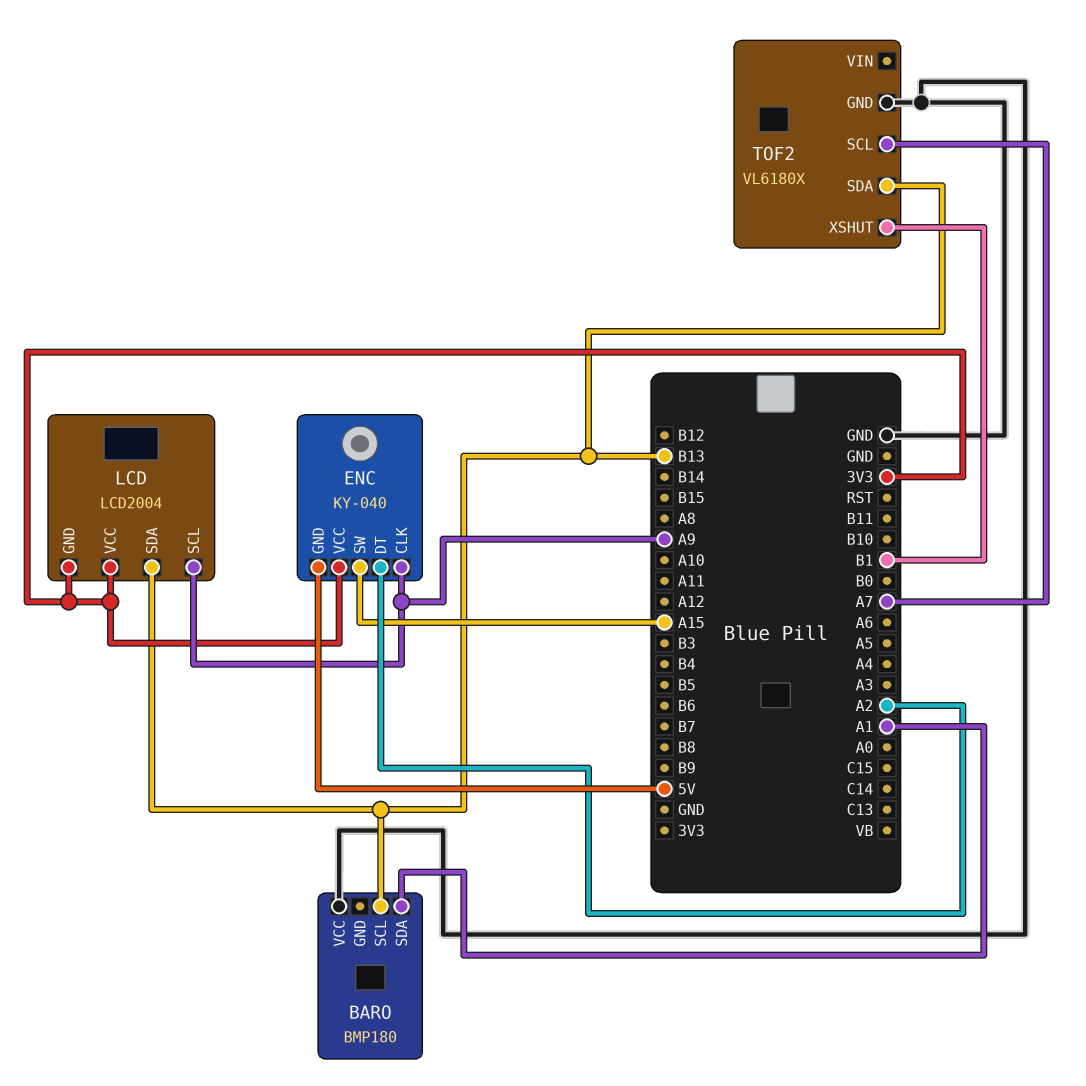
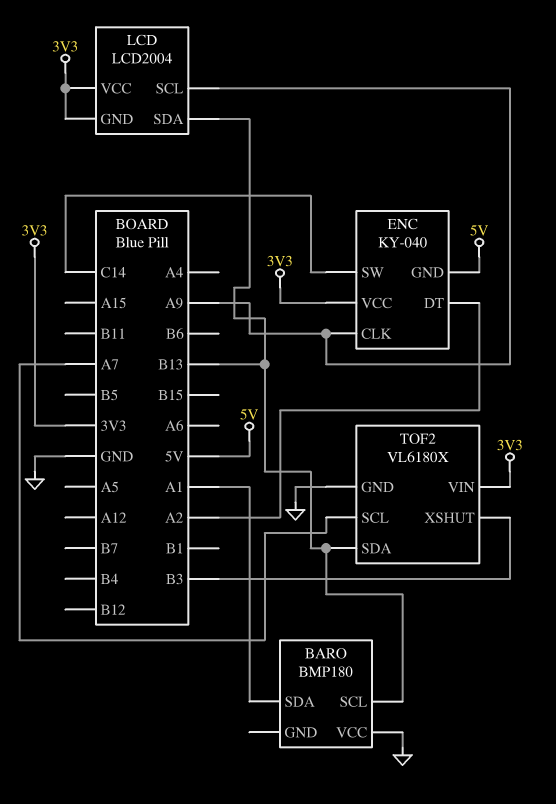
ENC pin SW: A15 -> C14
TOF2 pin VIN: none -> 3V3
TOF2 pin XSHUT: B1 -> B3

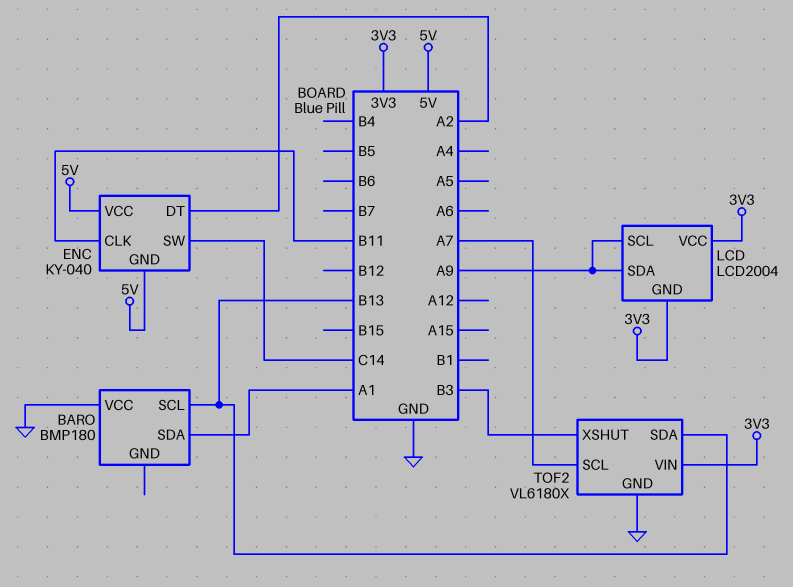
ENC pin CLK: A9 -> B11
ENC pin VCC: 3V3 -> 5V
LCD pin SDA: B13 -> A9

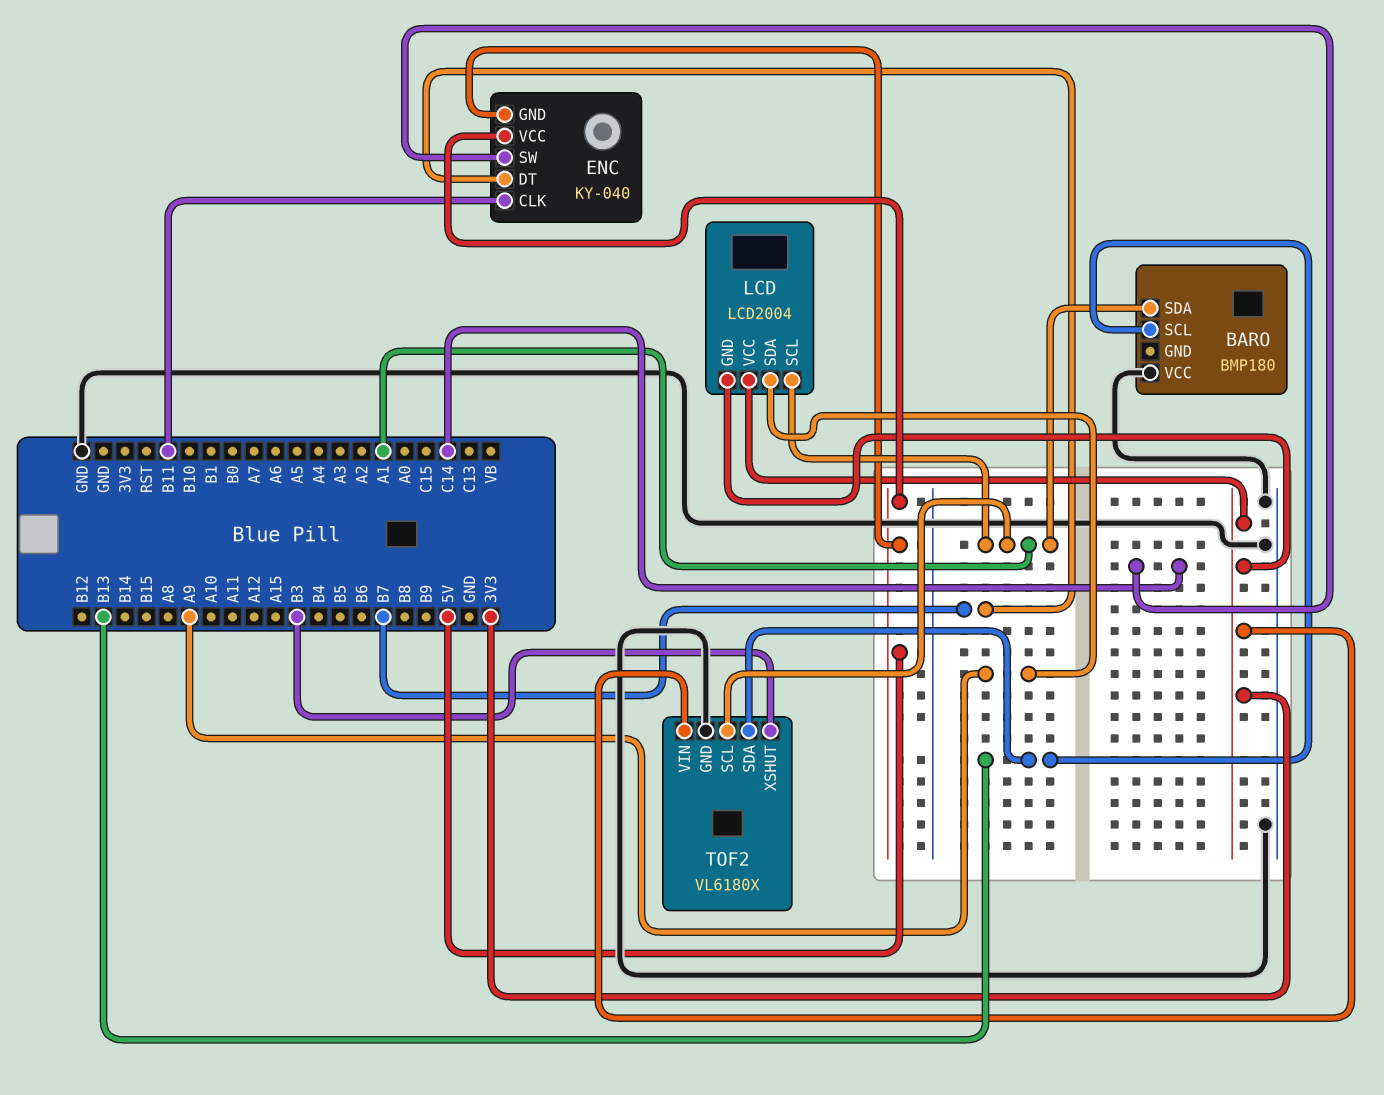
ENC pin DT: A2 -> B7
LCD pin SCL: A9 -> A1
TOF2 pin SCL: A7 -> A1

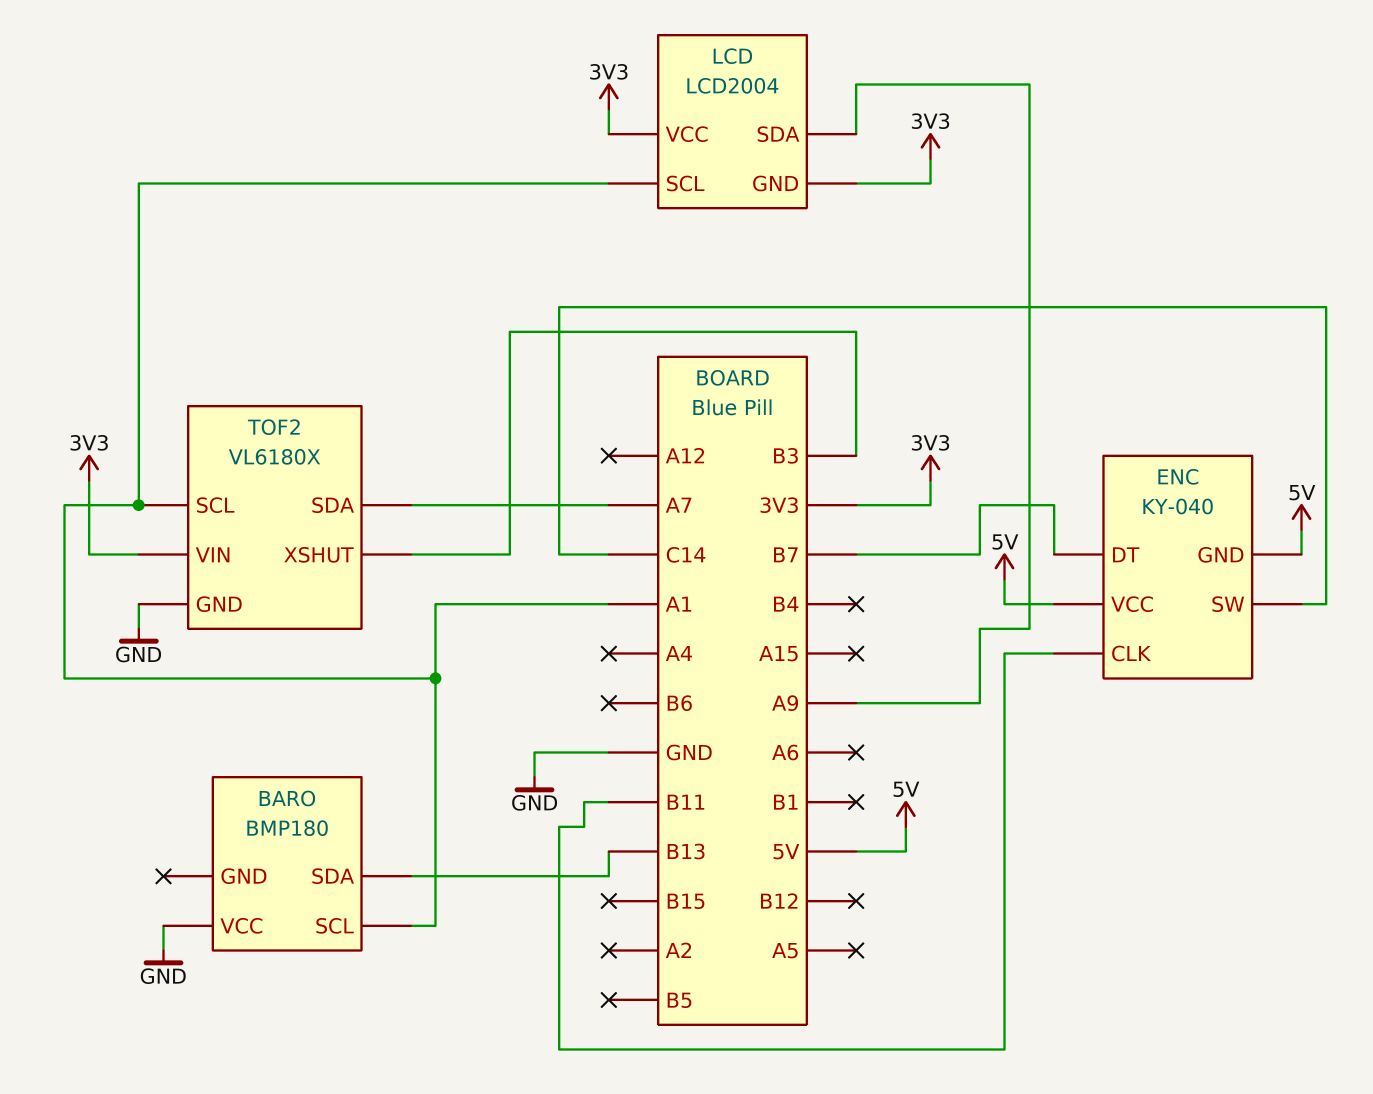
BARO pin SCL: B13 -> A1
BARO pin SDA: A1 -> B13
TOF2 pin SDA: B13 -> A7

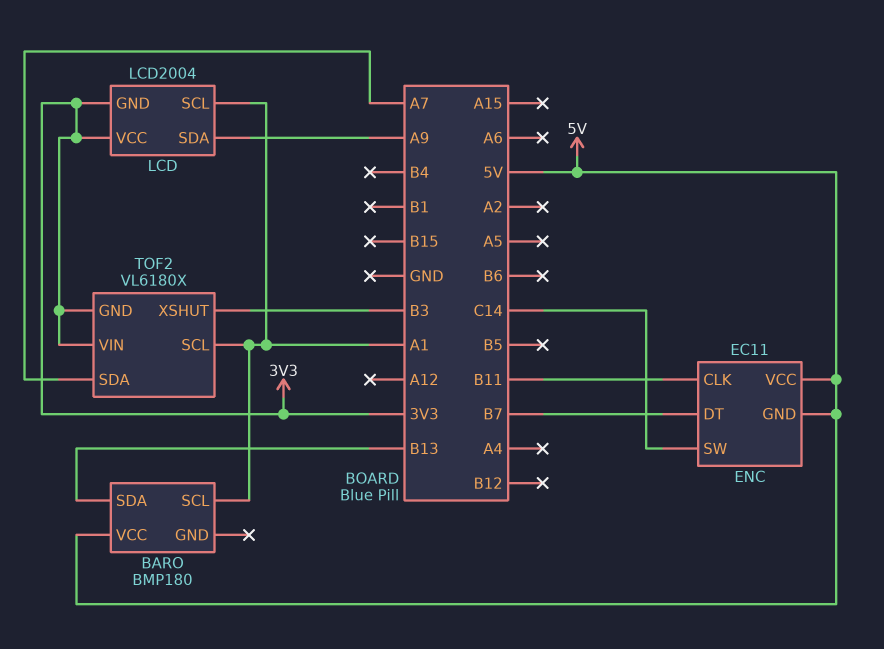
BARO pin VCC: GND -> 5V
ENC: KY-040 -> EC11
TOF2 pin GND: GND -> 3V3

